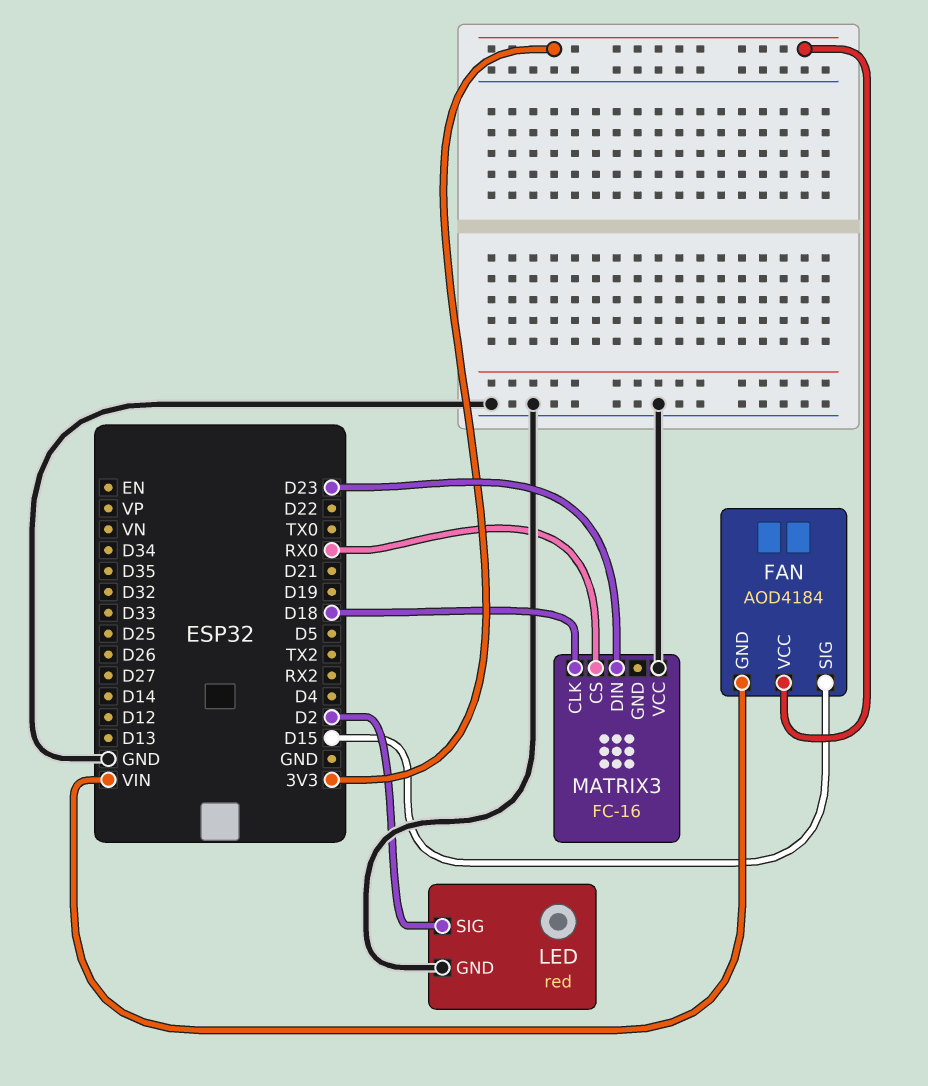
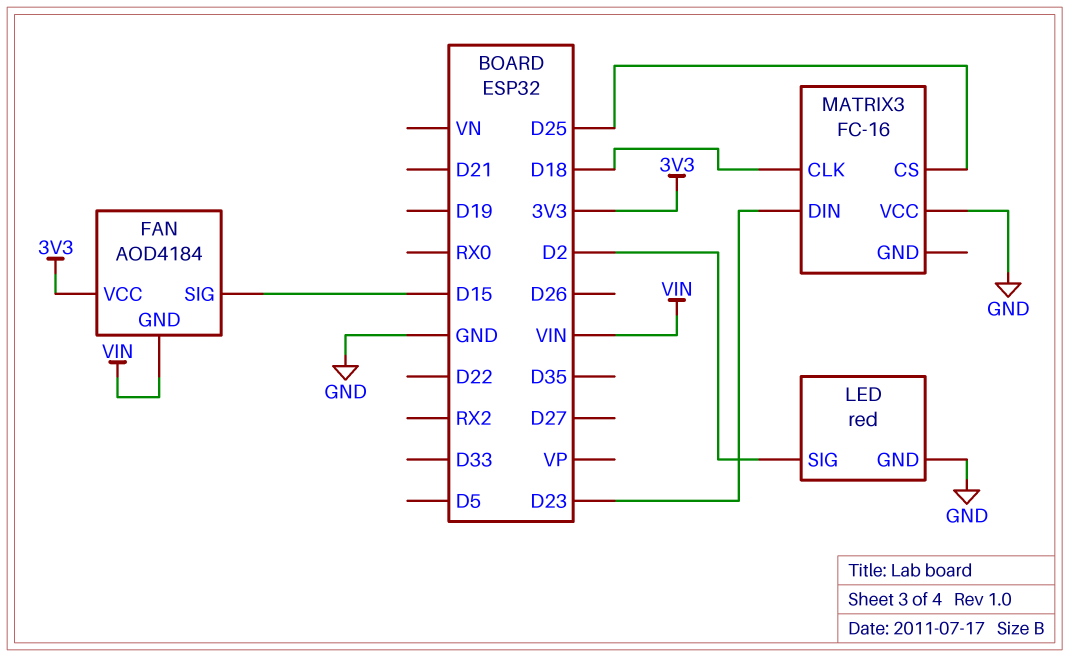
MATRIX3 pin CS: RX0 -> D25

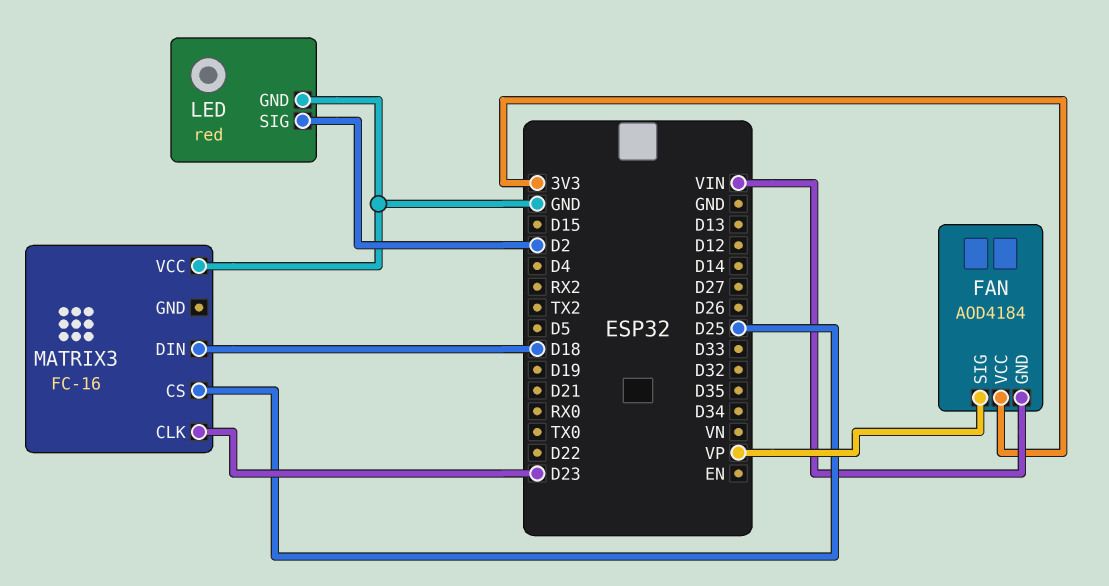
FAN pin SIG: D15 -> VP
MATRIX3 pin CLK: D18 -> D23
MATRIX3 pin DIN: D23 -> D18

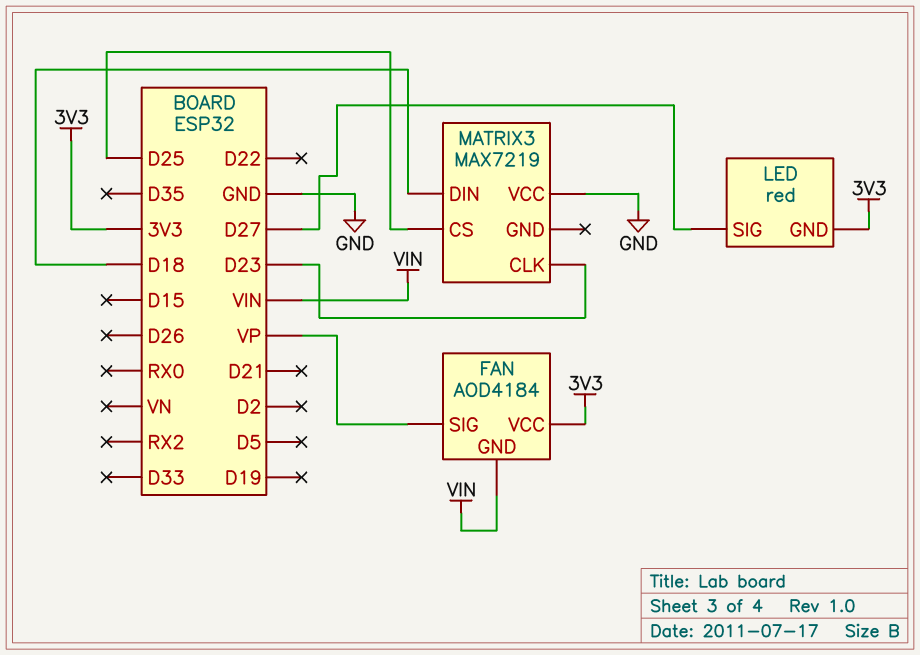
LED pin GND: GND -> 3V3
LED pin SIG: D2 -> D27
MATRIX3: FC-16 -> MAX7219

